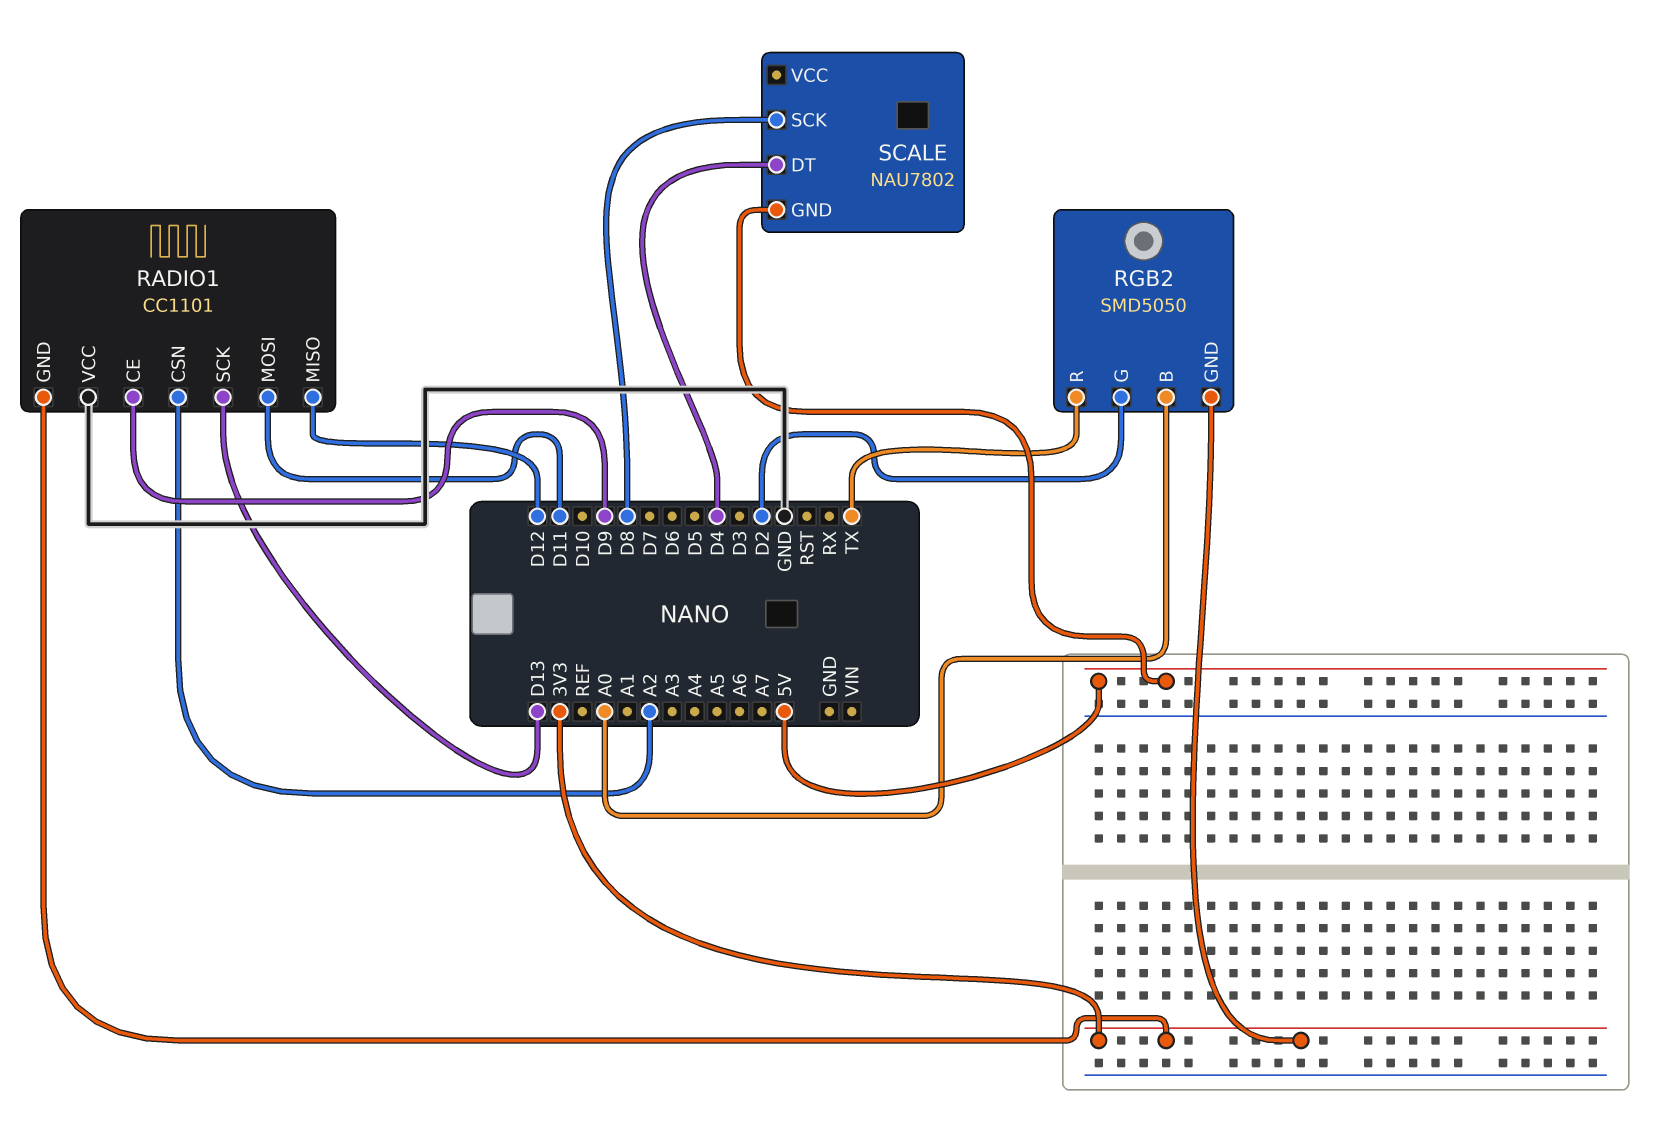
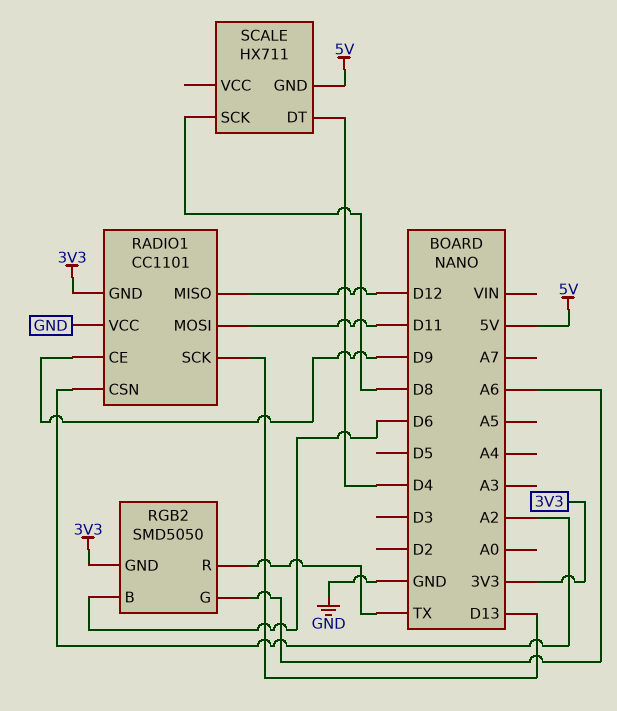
RGB2 pin B: A0 -> D6
RGB2 pin G: D2 -> A6
SCALE: NAU7802 -> HX711

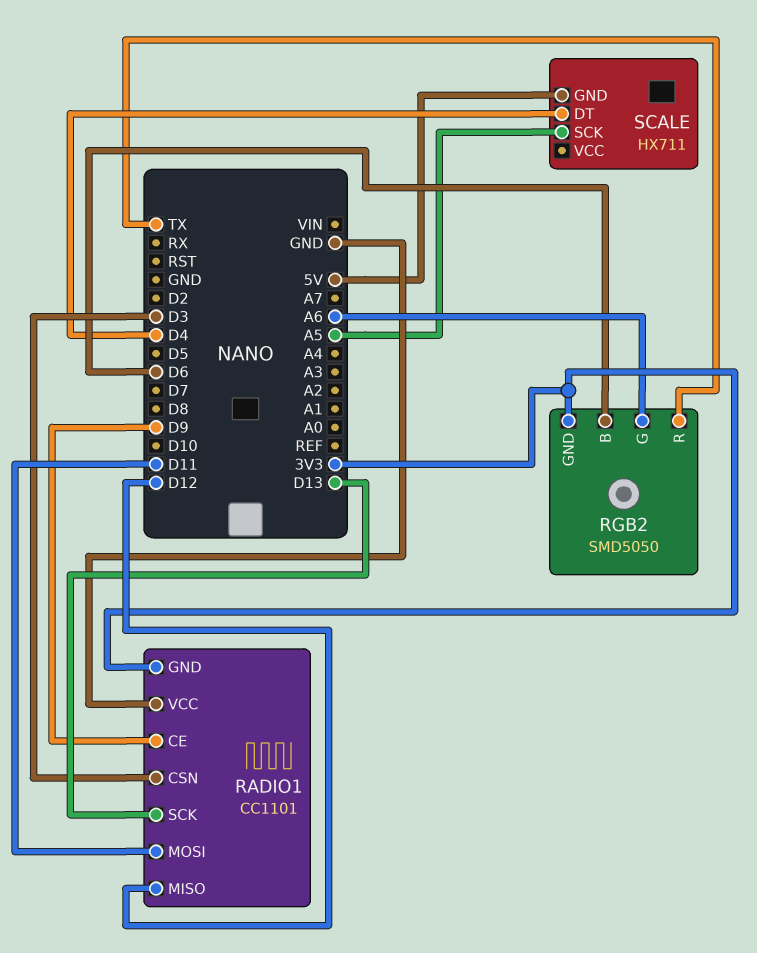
RADIO1 pin CSN: A2 -> D3
SCALE pin SCK: D8 -> A5

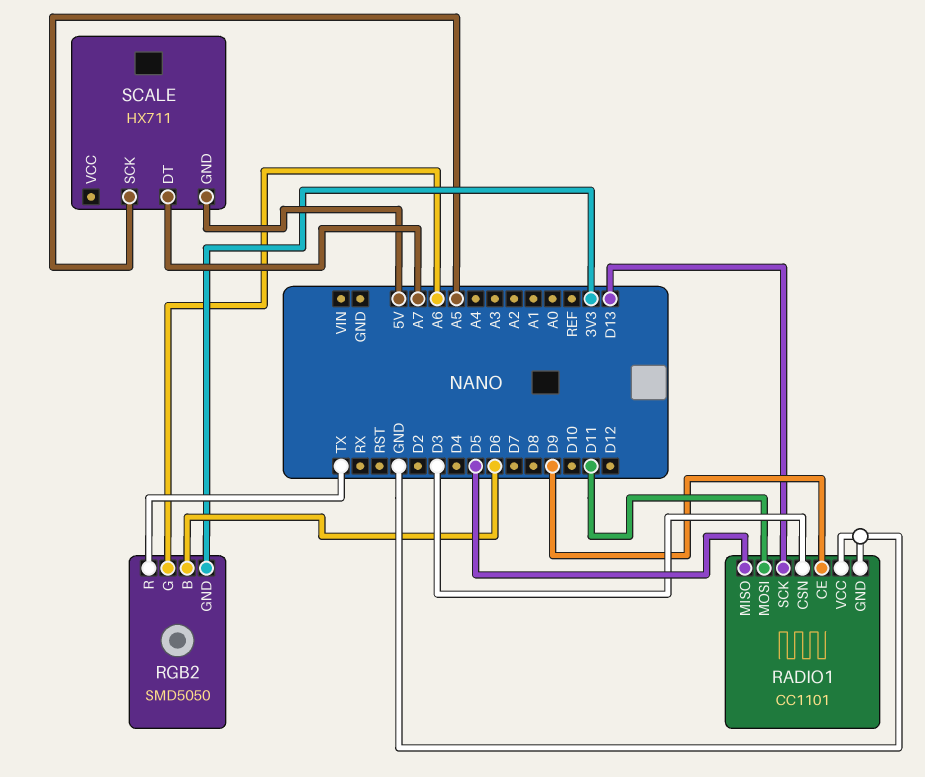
RADIO1 pin GND: 3V3 -> GND
RADIO1 pin MISO: D12 -> D5
SCALE pin DT: D4 -> A7

